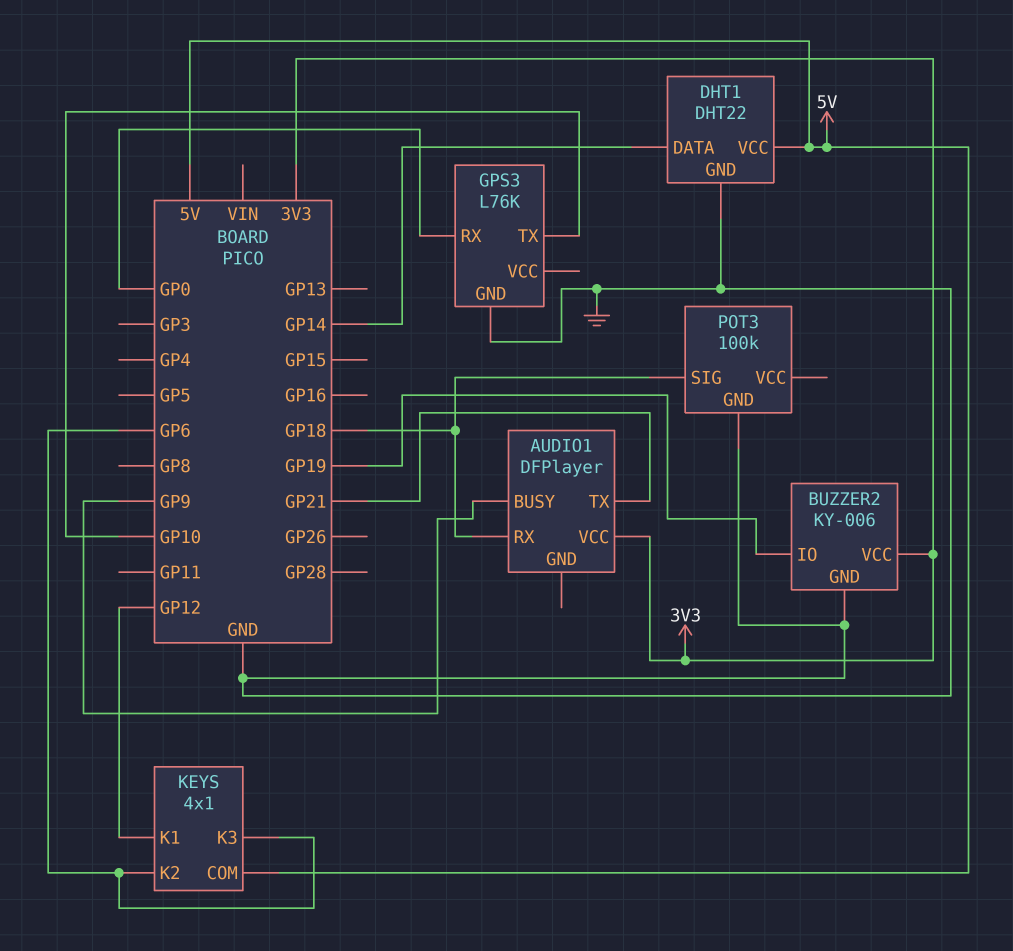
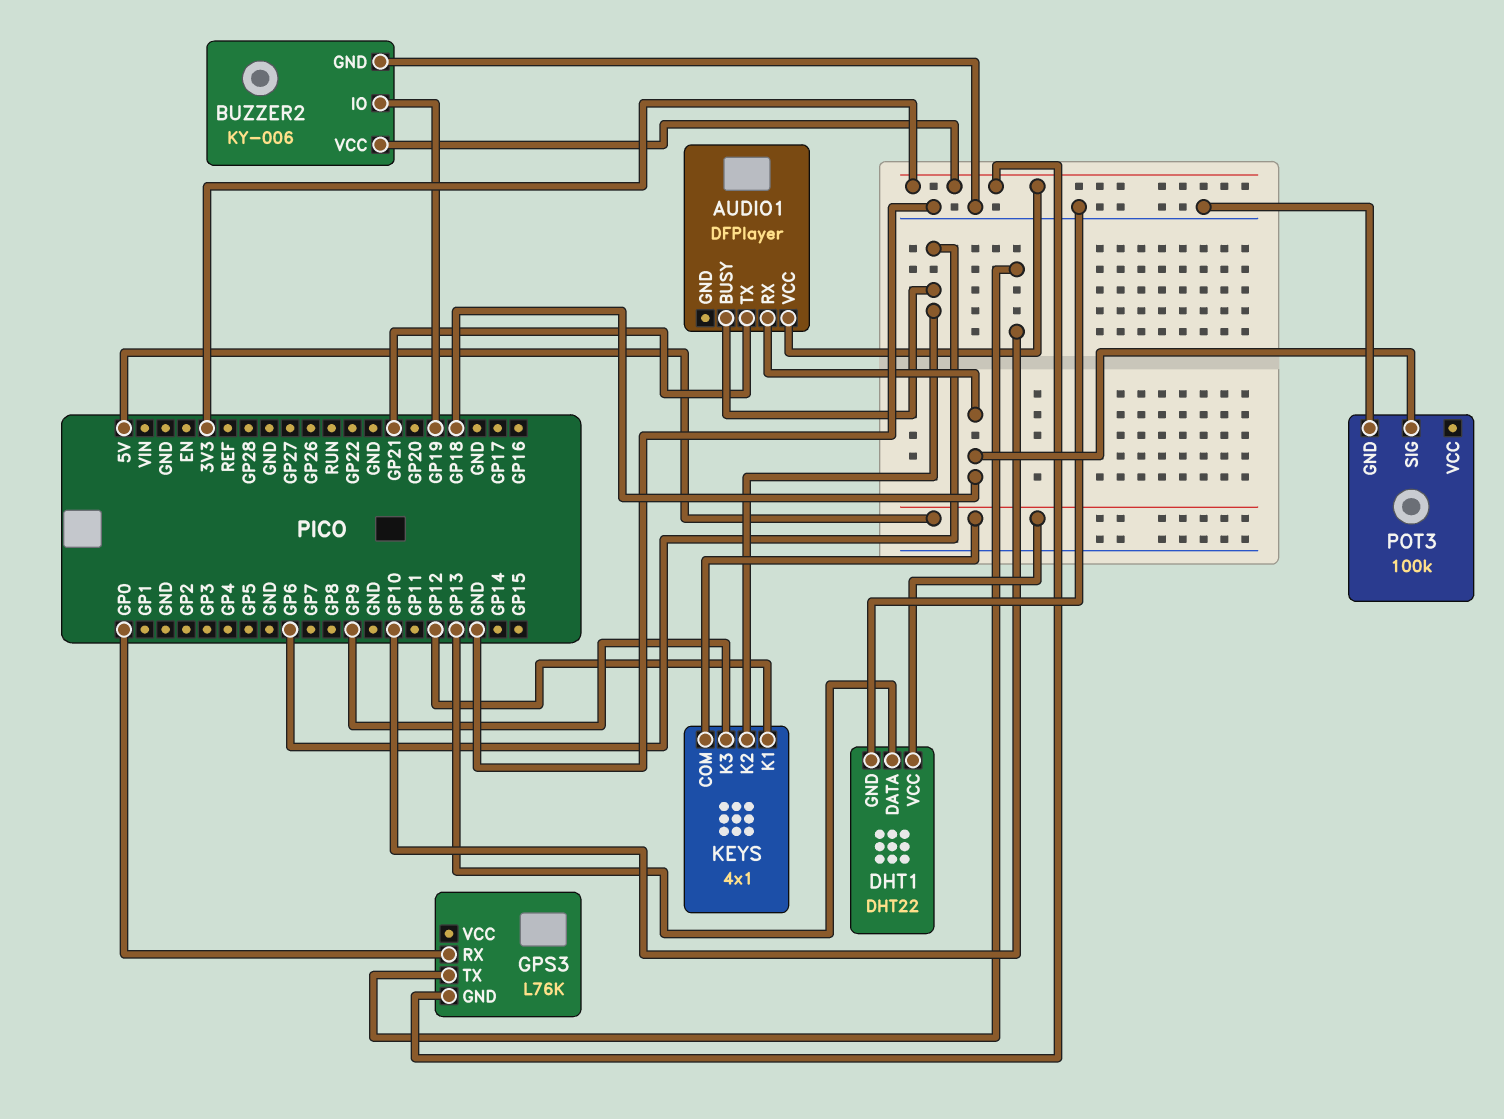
AUDIO1 pin BUSY: GP9 -> GP6
DHT1 pin DATA: GP14 -> GP13
GPS3 pin GND: GND -> 3V3
KEYS pin K3: GP6 -> GP9

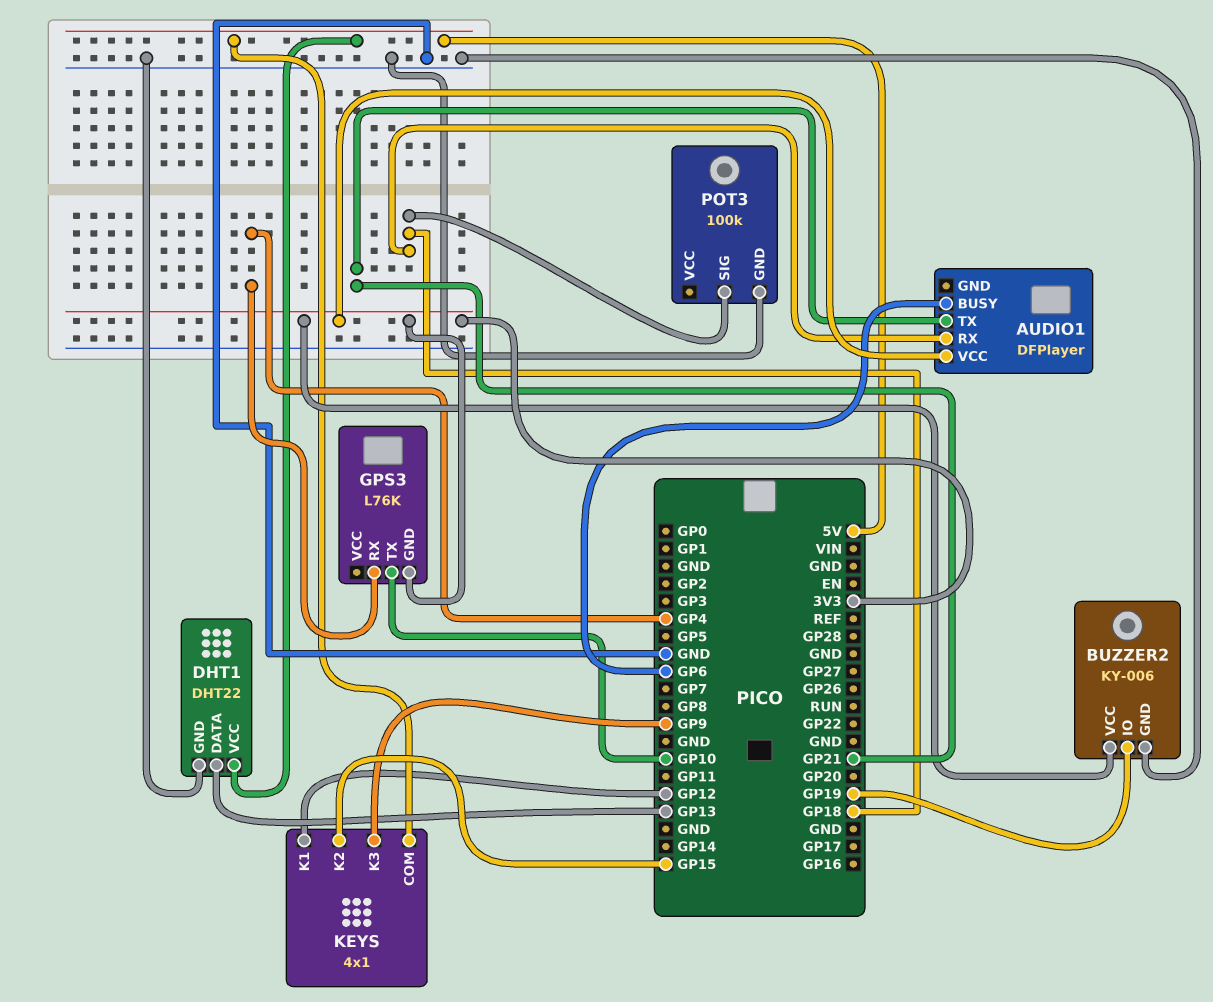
GPS3 pin RX: GP0 -> GP4
KEYS pin K2: GP6 -> GP15

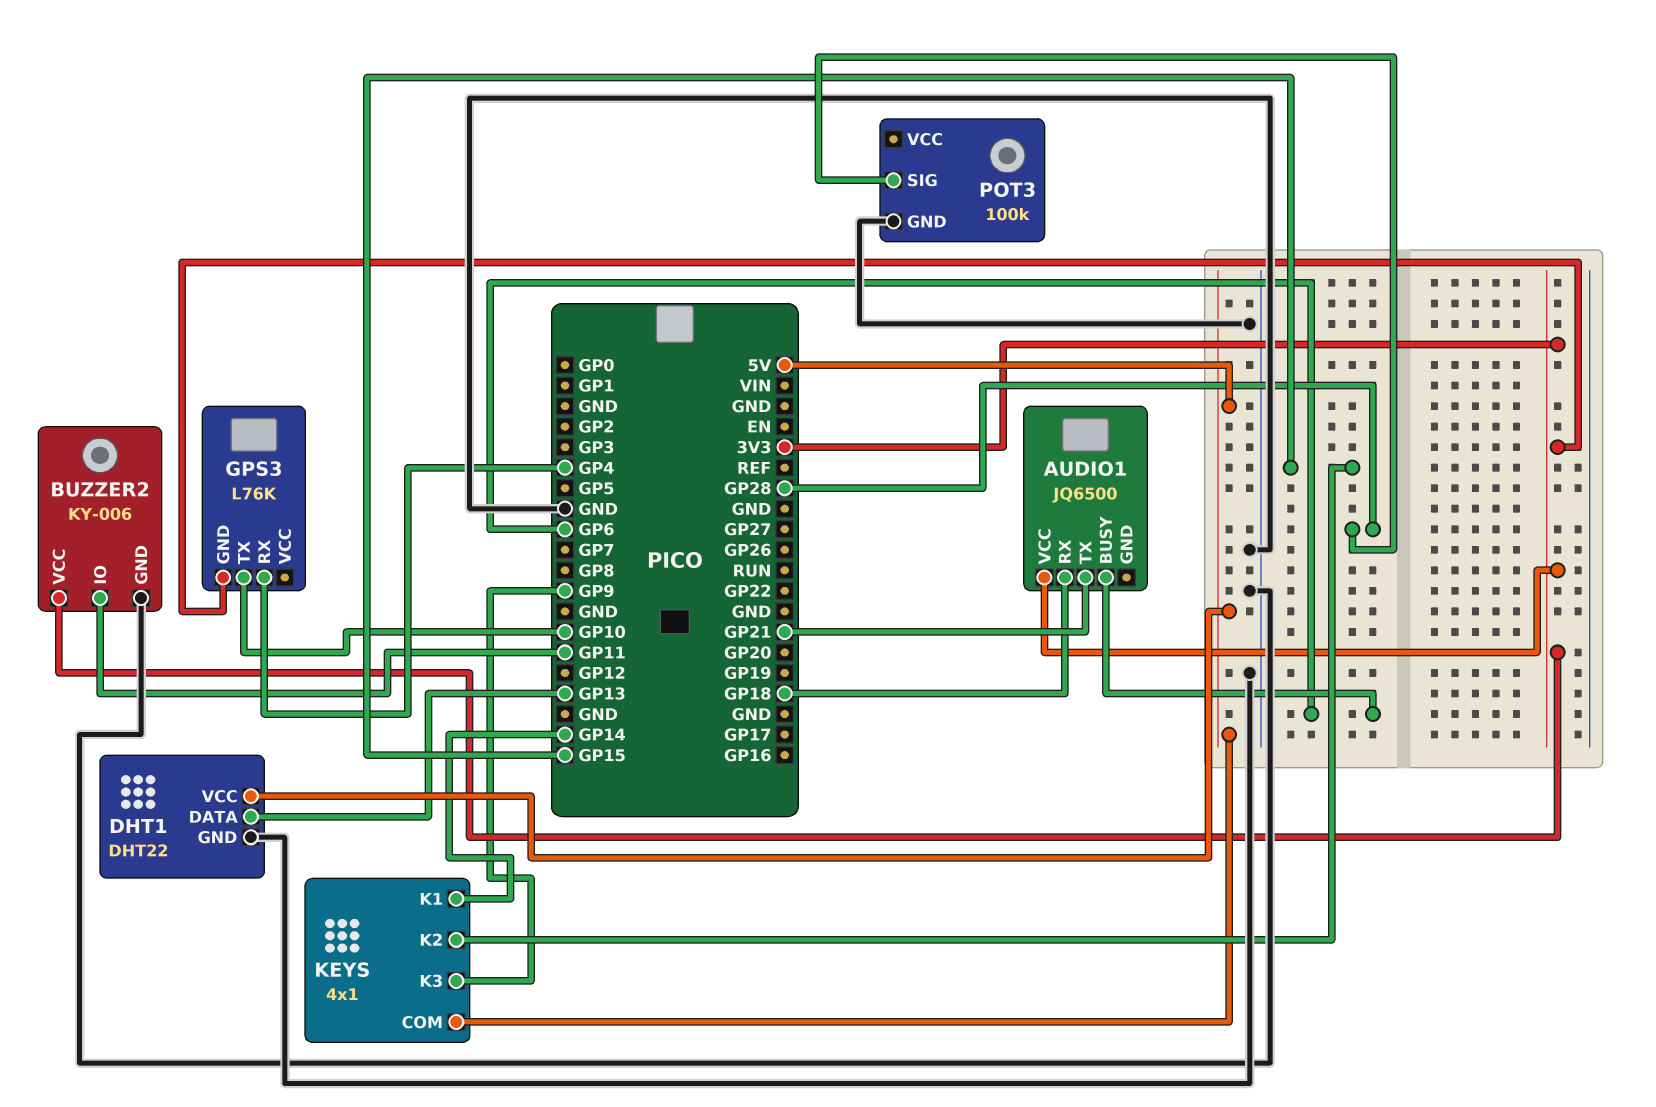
AUDIO1: DFPlayer -> JQ6500
BUZZER2 pin IO: GP19 -> GP11
KEYS pin K1: GP12 -> GP14
POT3 pin SIG: GP18 -> GP28

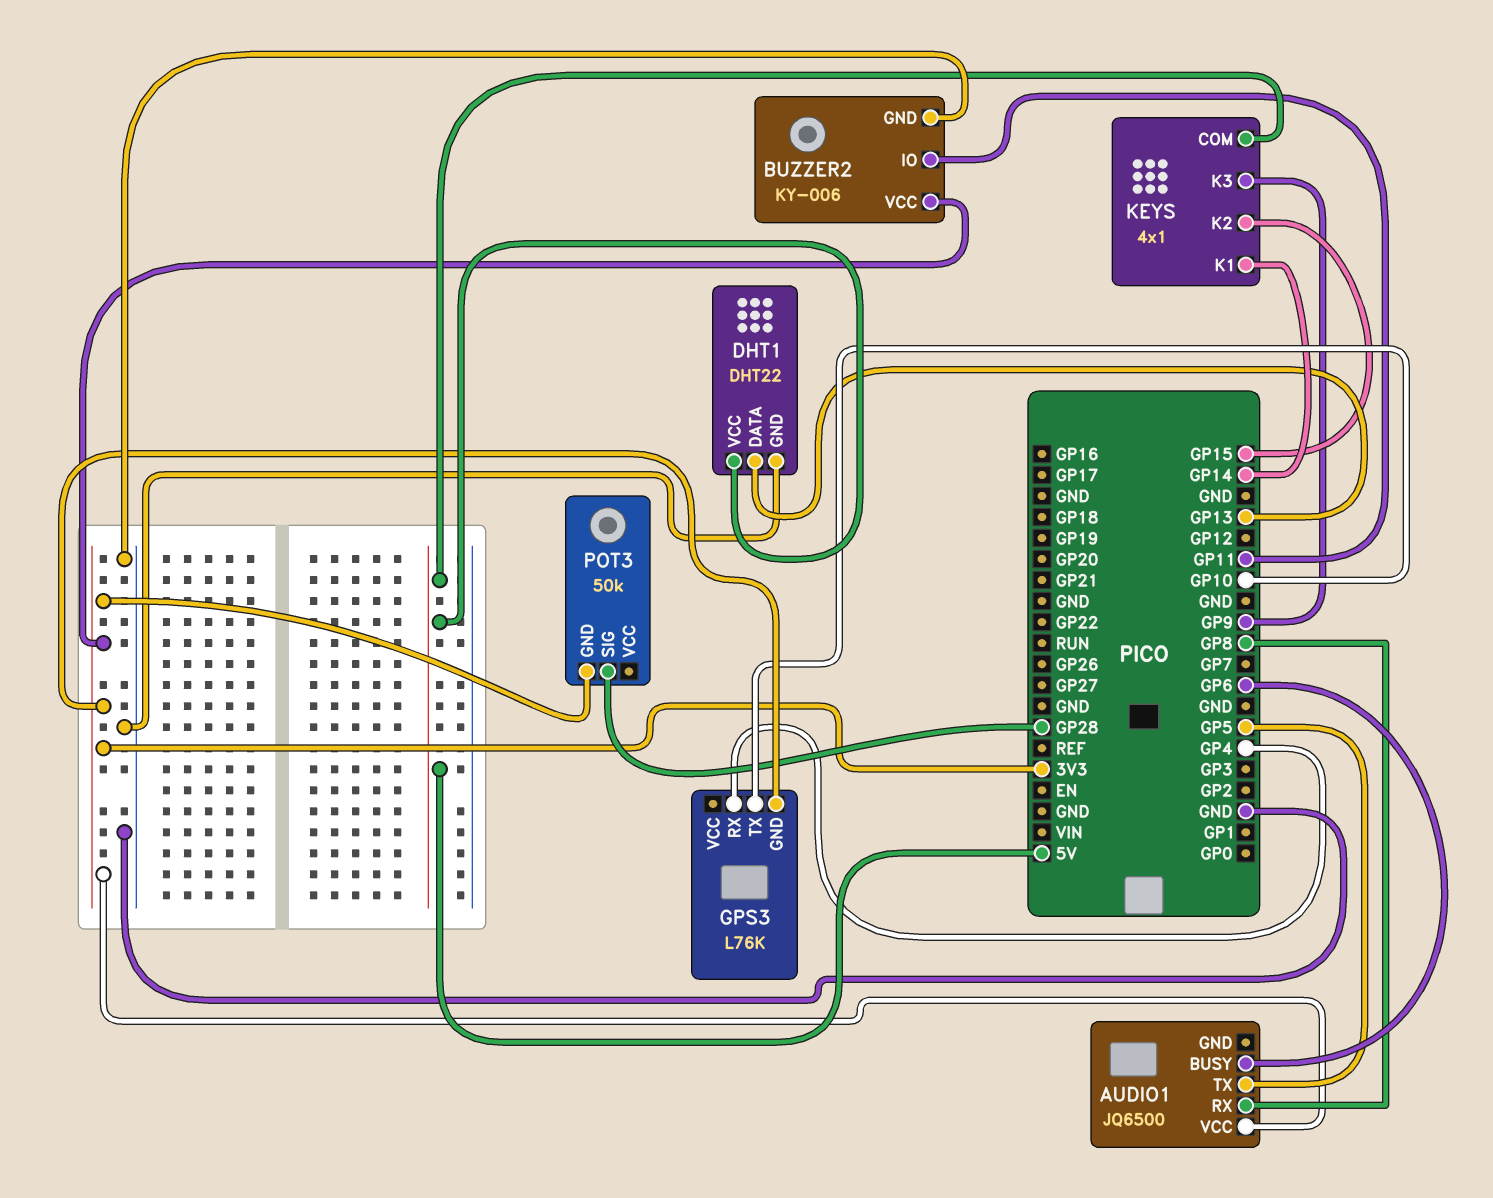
AUDIO1 pin RX: GP18 -> GP8
AUDIO1 pin TX: GP21 -> GP5
POT3: 100k -> 50k
POT3 pin GND: GND -> 3V3

